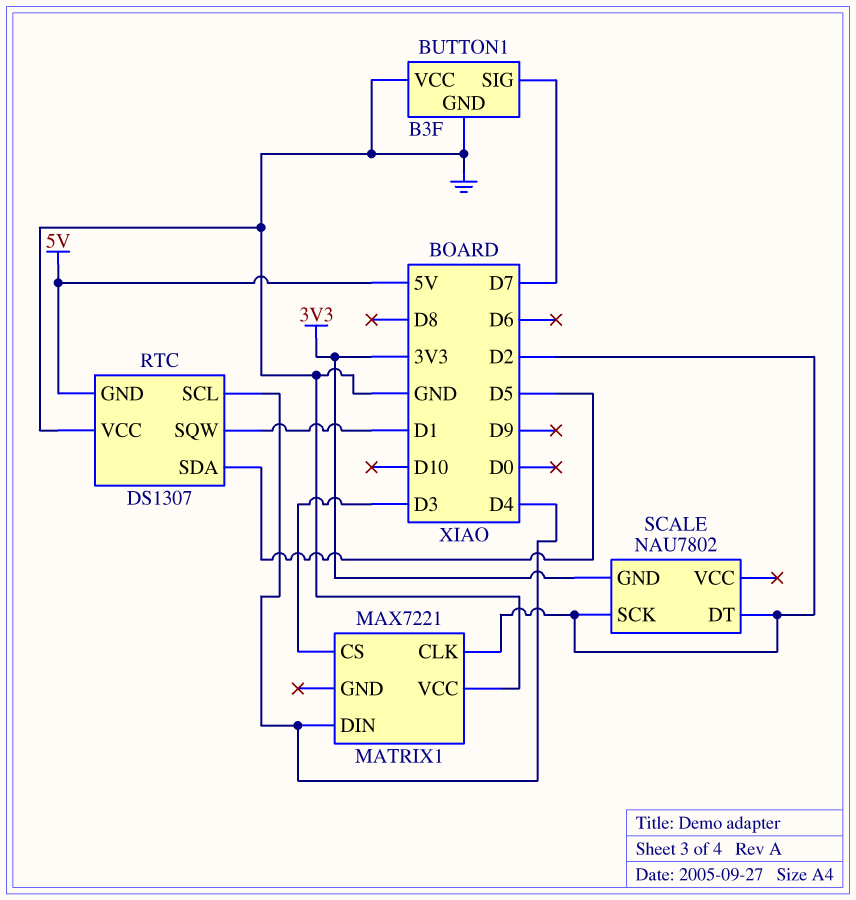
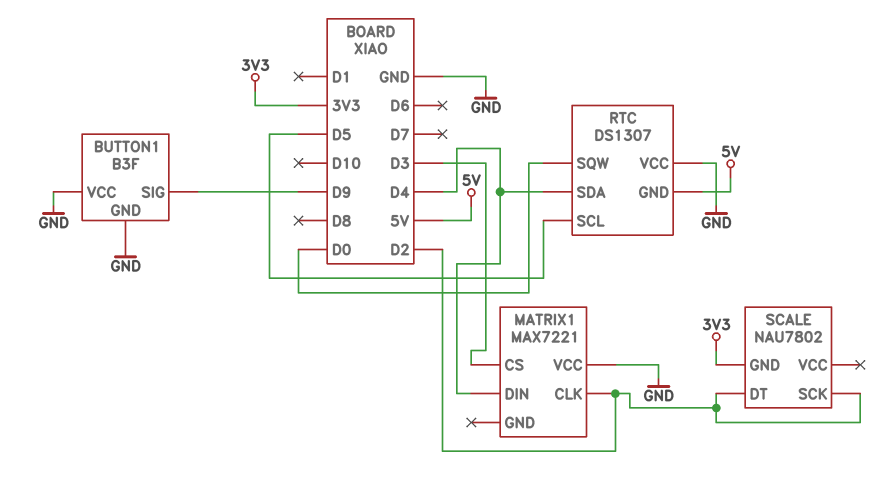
BUTTON1 pin SIG: D7 -> D9
RTC pin SCL: D4 -> D5
RTC pin SDA: D5 -> D4
RTC pin SQW: D1 -> D0

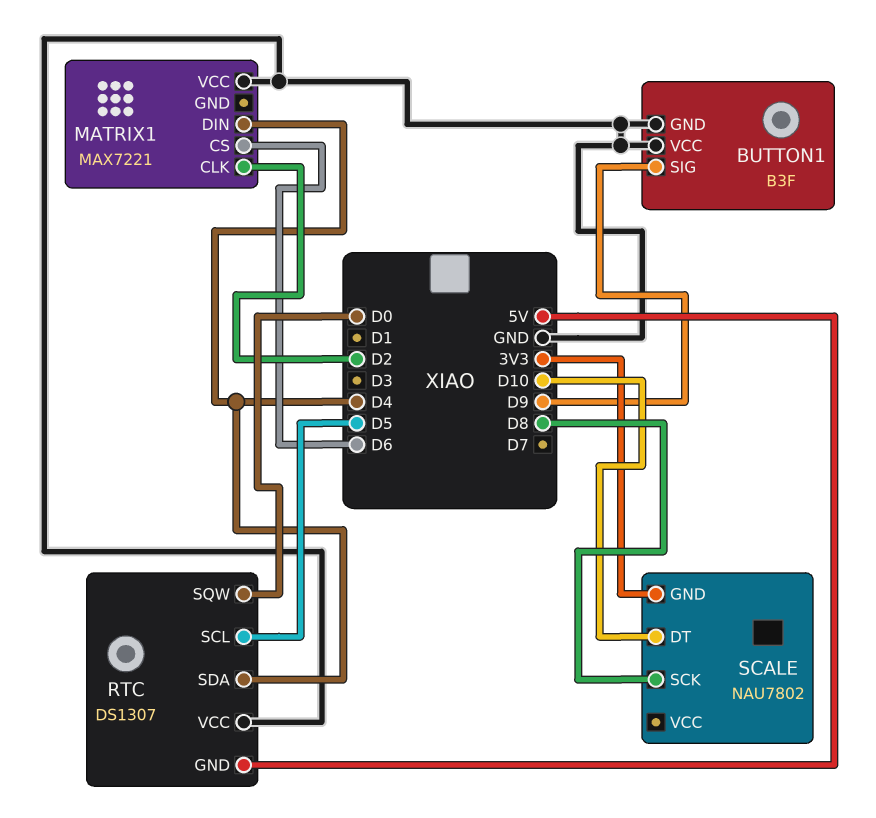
MATRIX1 pin CS: D3 -> D6
SCALE pin DT: D2 -> D10
SCALE pin SCK: D2 -> D8

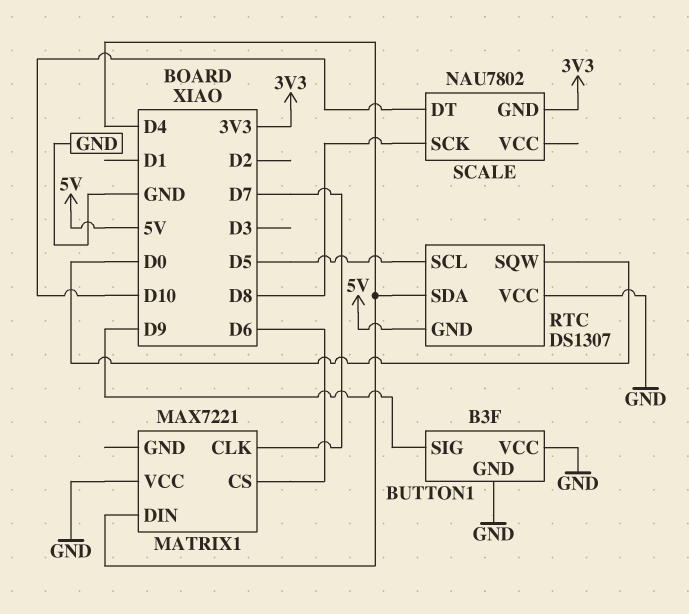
MATRIX1 pin CLK: D2 -> D7

